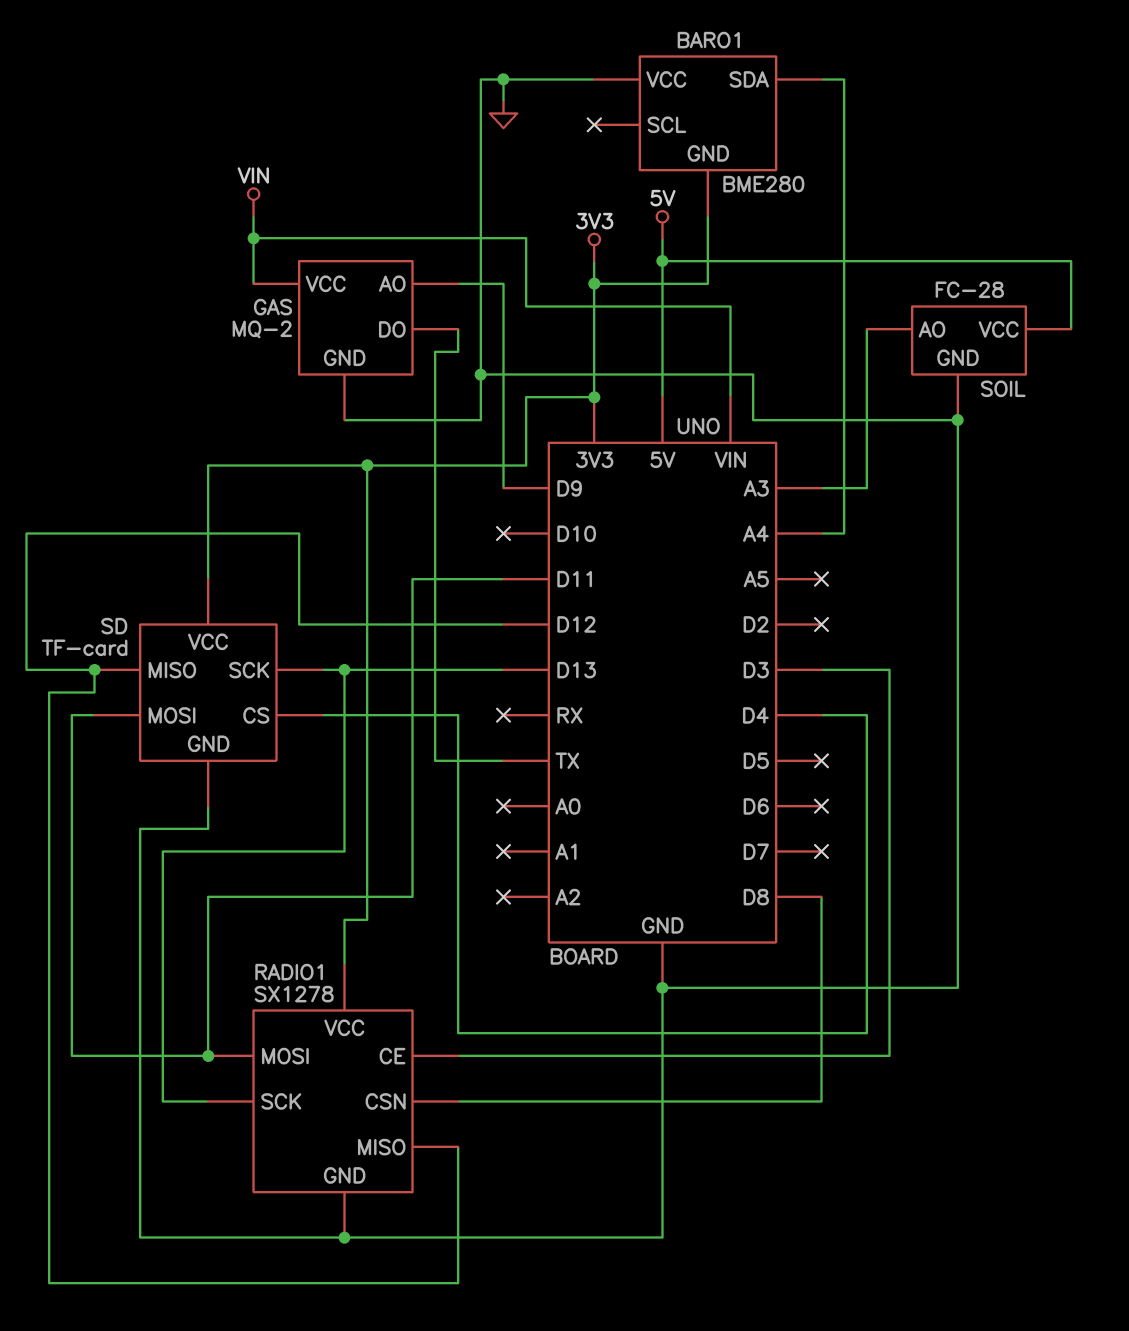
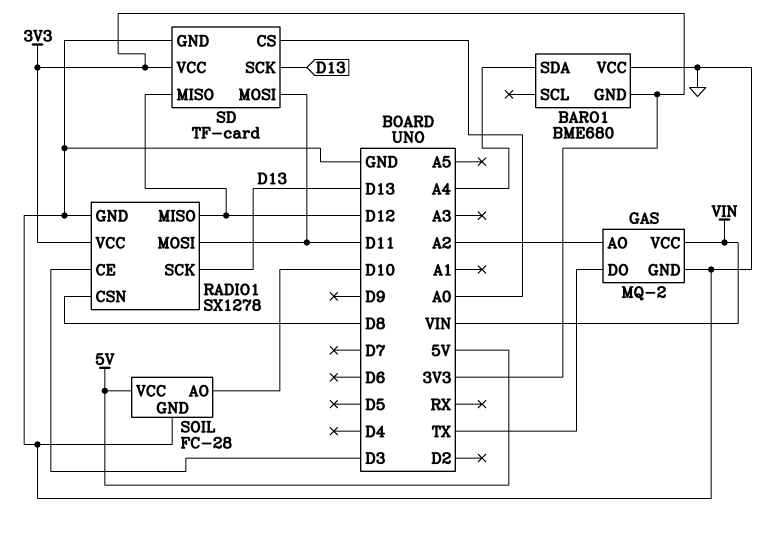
BARO1: BME280 -> BME680
GAS pin AO: D9 -> A2
SD pin CS: D4 -> A0
SOIL pin AO: A3 -> D10

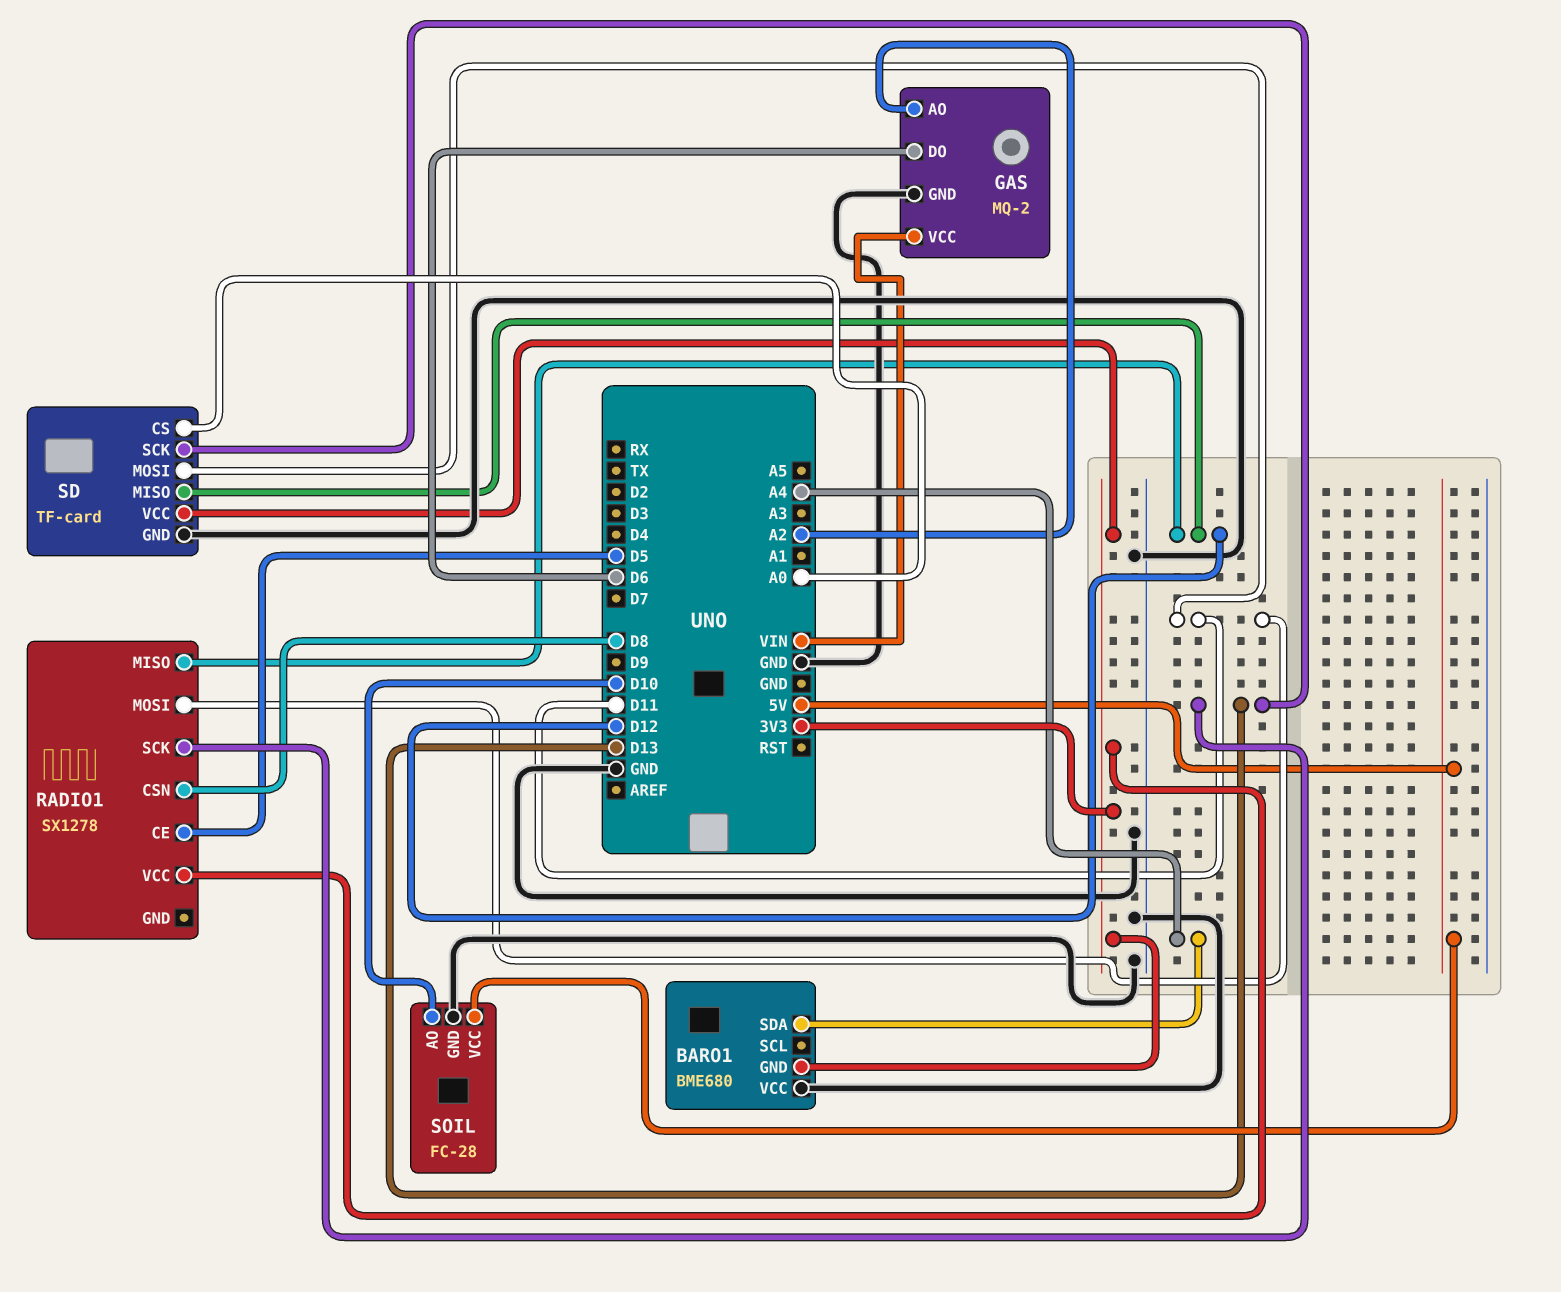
GAS pin DO: TX -> D6
RADIO1 pin CE: D3 -> D5
RADIO1 pin GND: GND -> none

